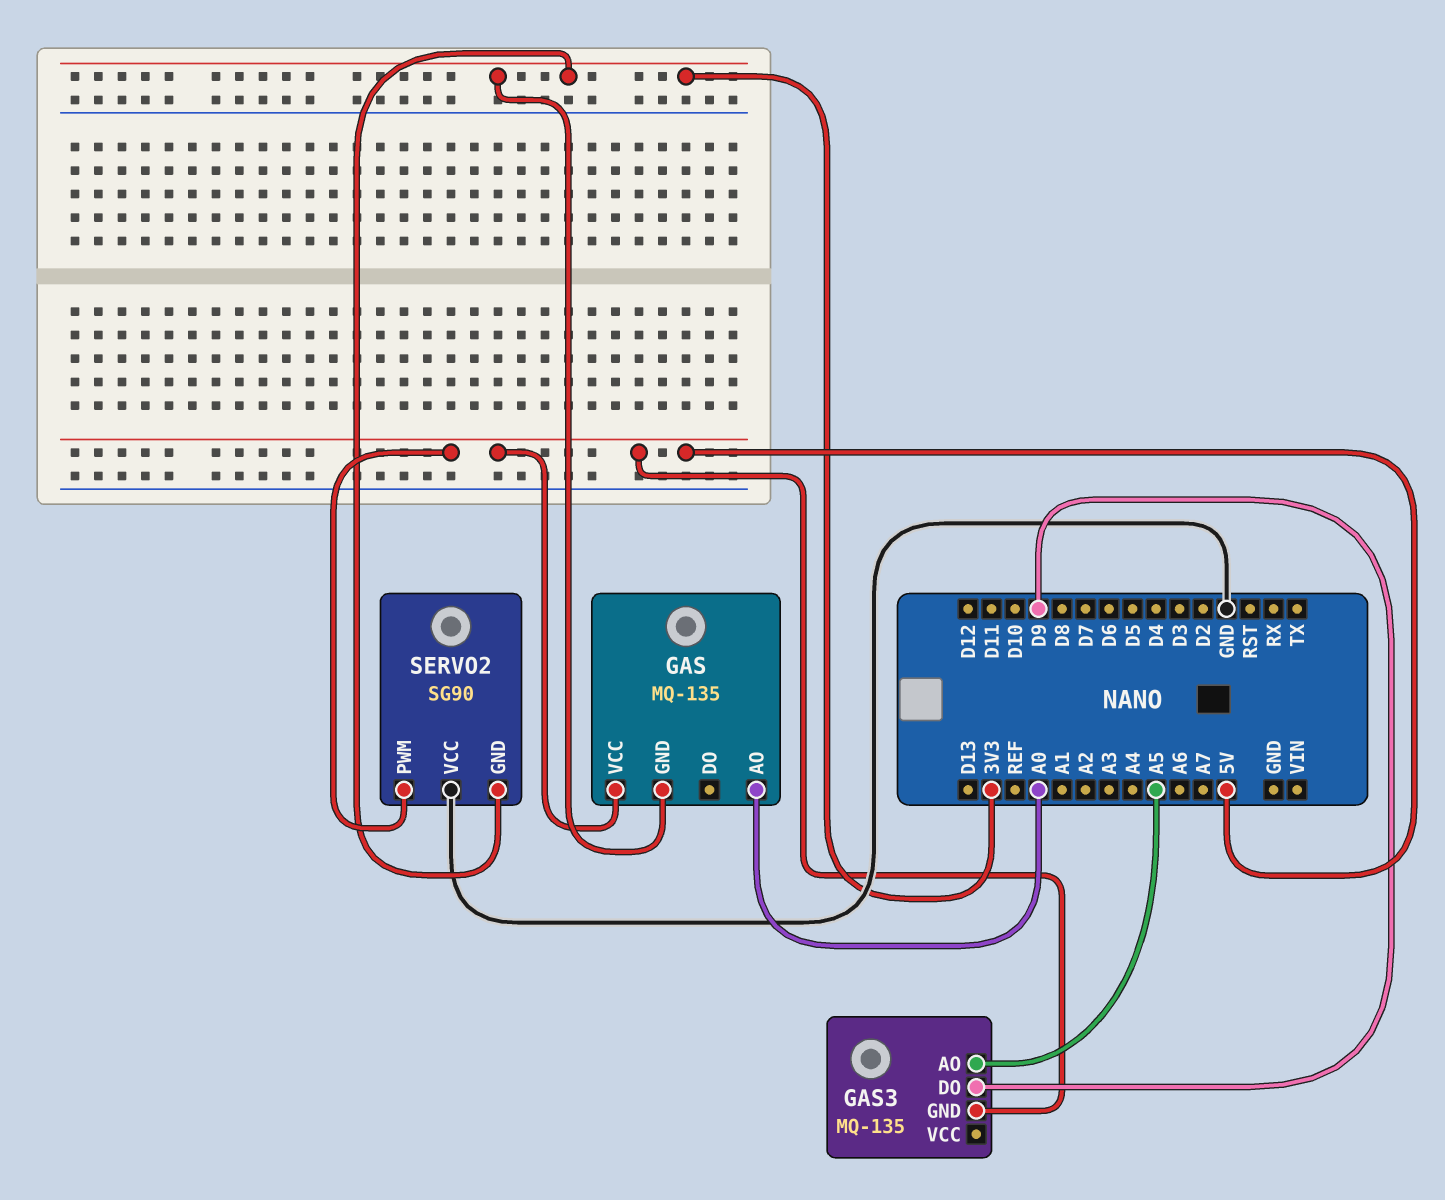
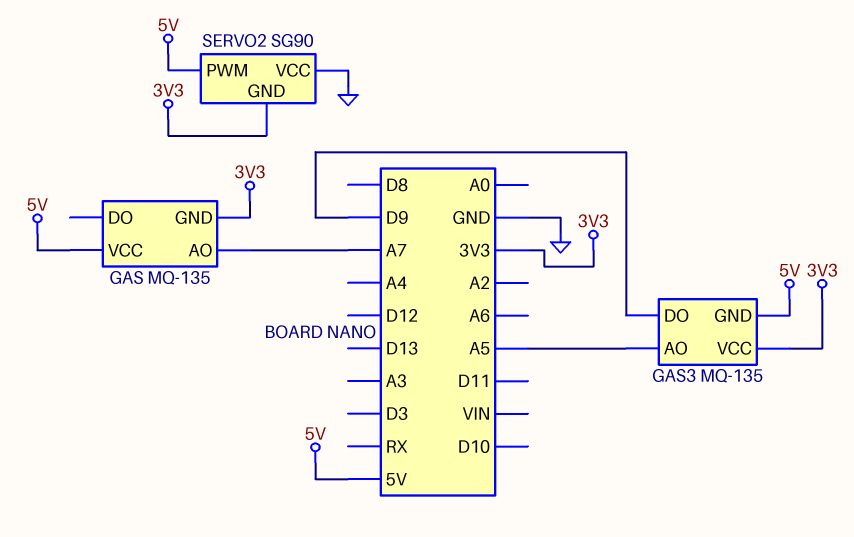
GAS pin AO: A0 -> A7
GAS3 pin VCC: none -> 3V3

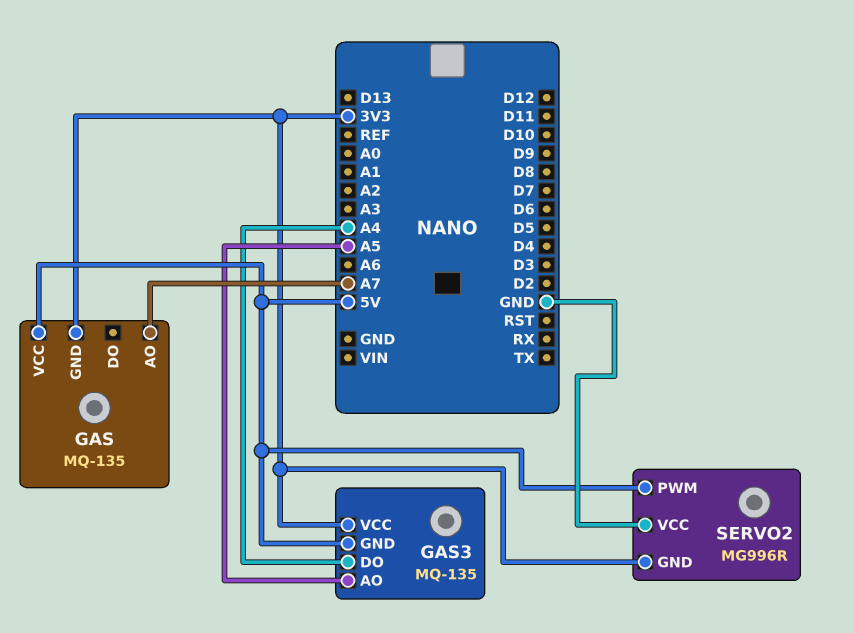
GAS3 pin DO: D9 -> A4
SERVO2: SG90 -> MG996R

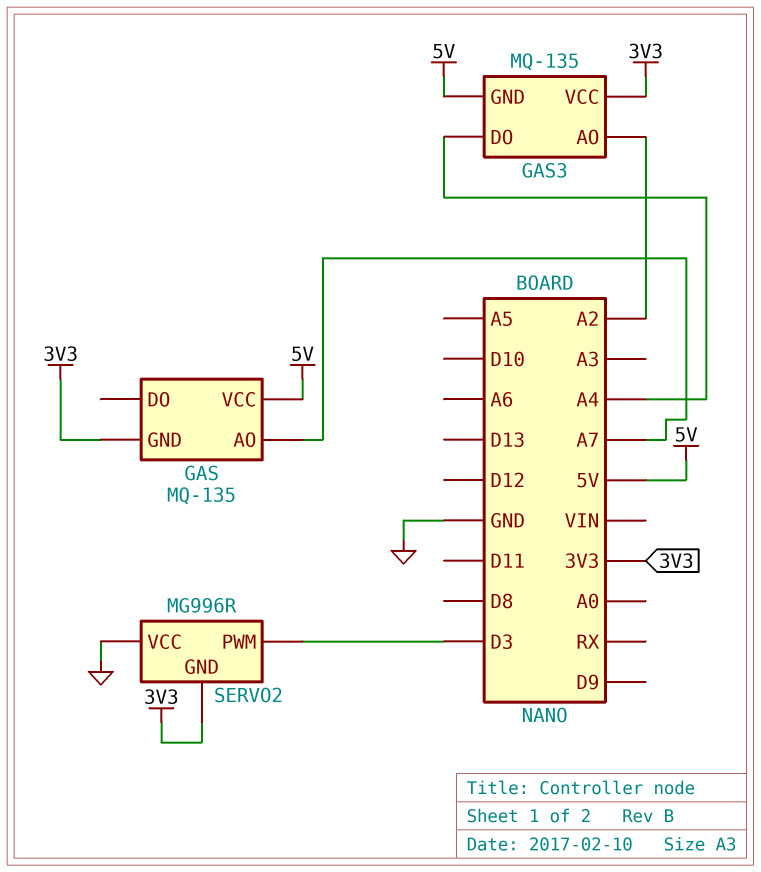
GAS3 pin AO: A5 -> A2
SERVO2 pin PWM: 5V -> D3

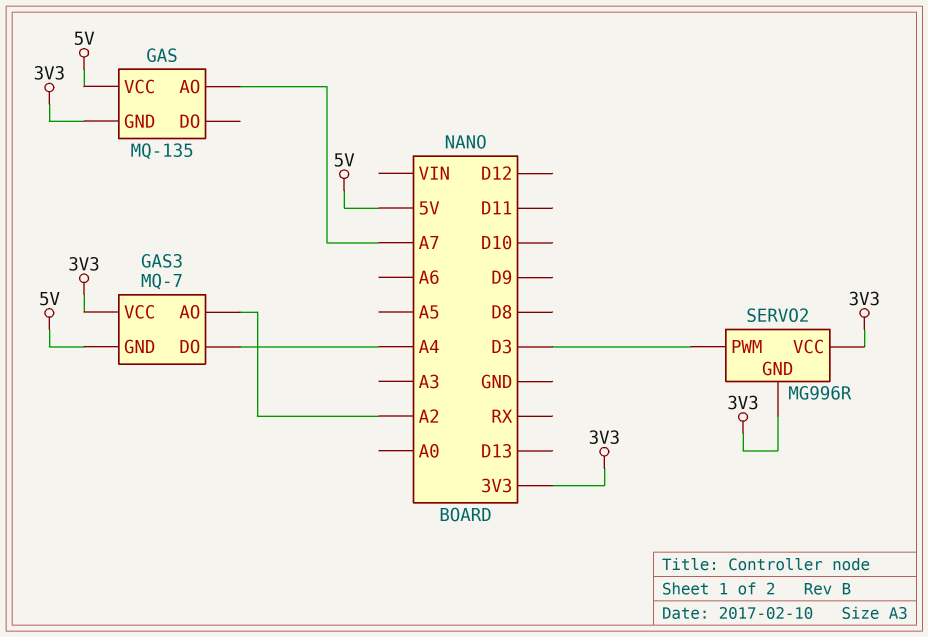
GAS3: MQ-135 -> MQ-7
SERVO2 pin VCC: GND -> 3V3

